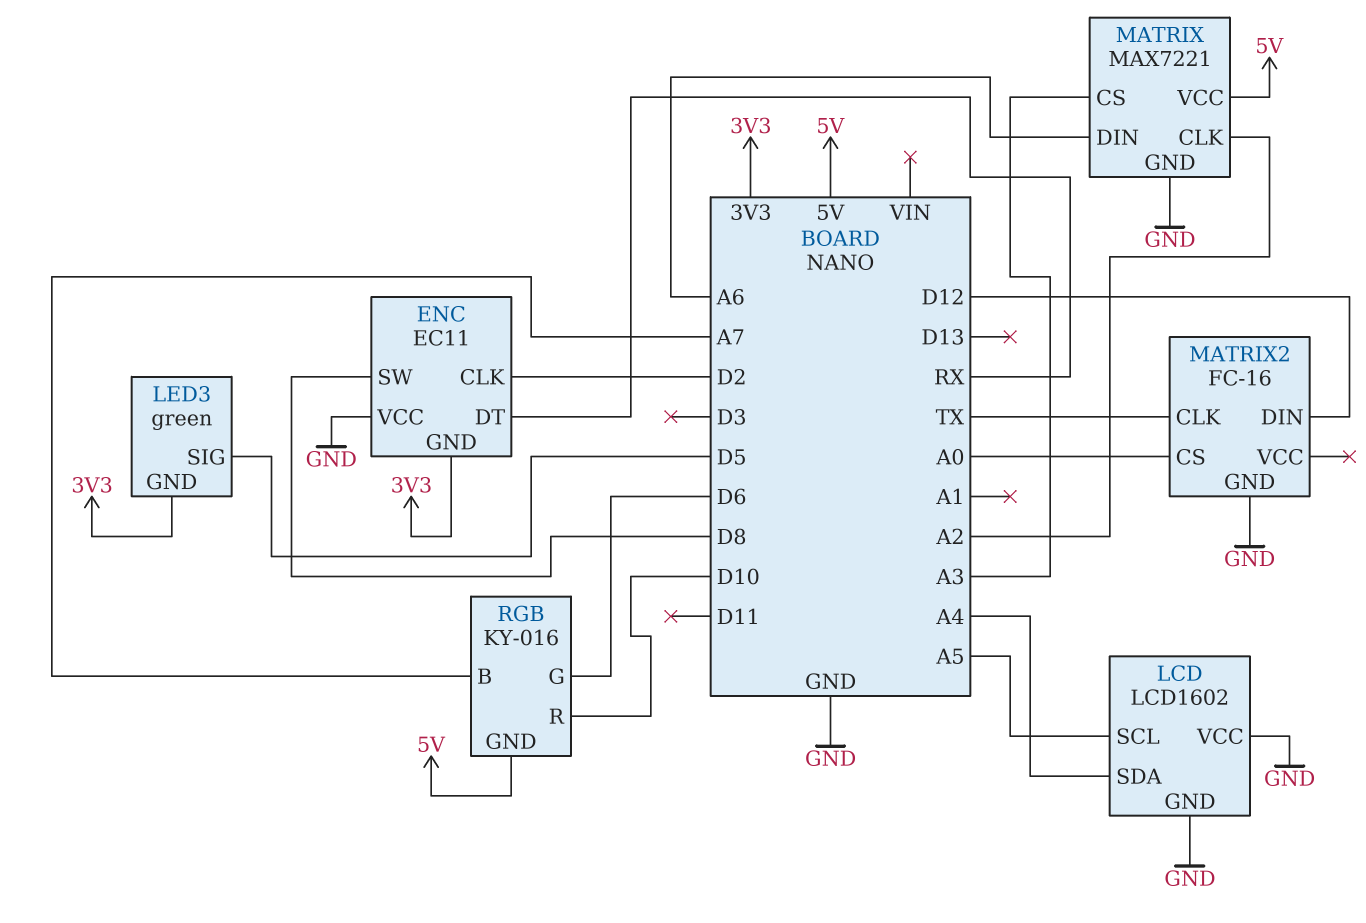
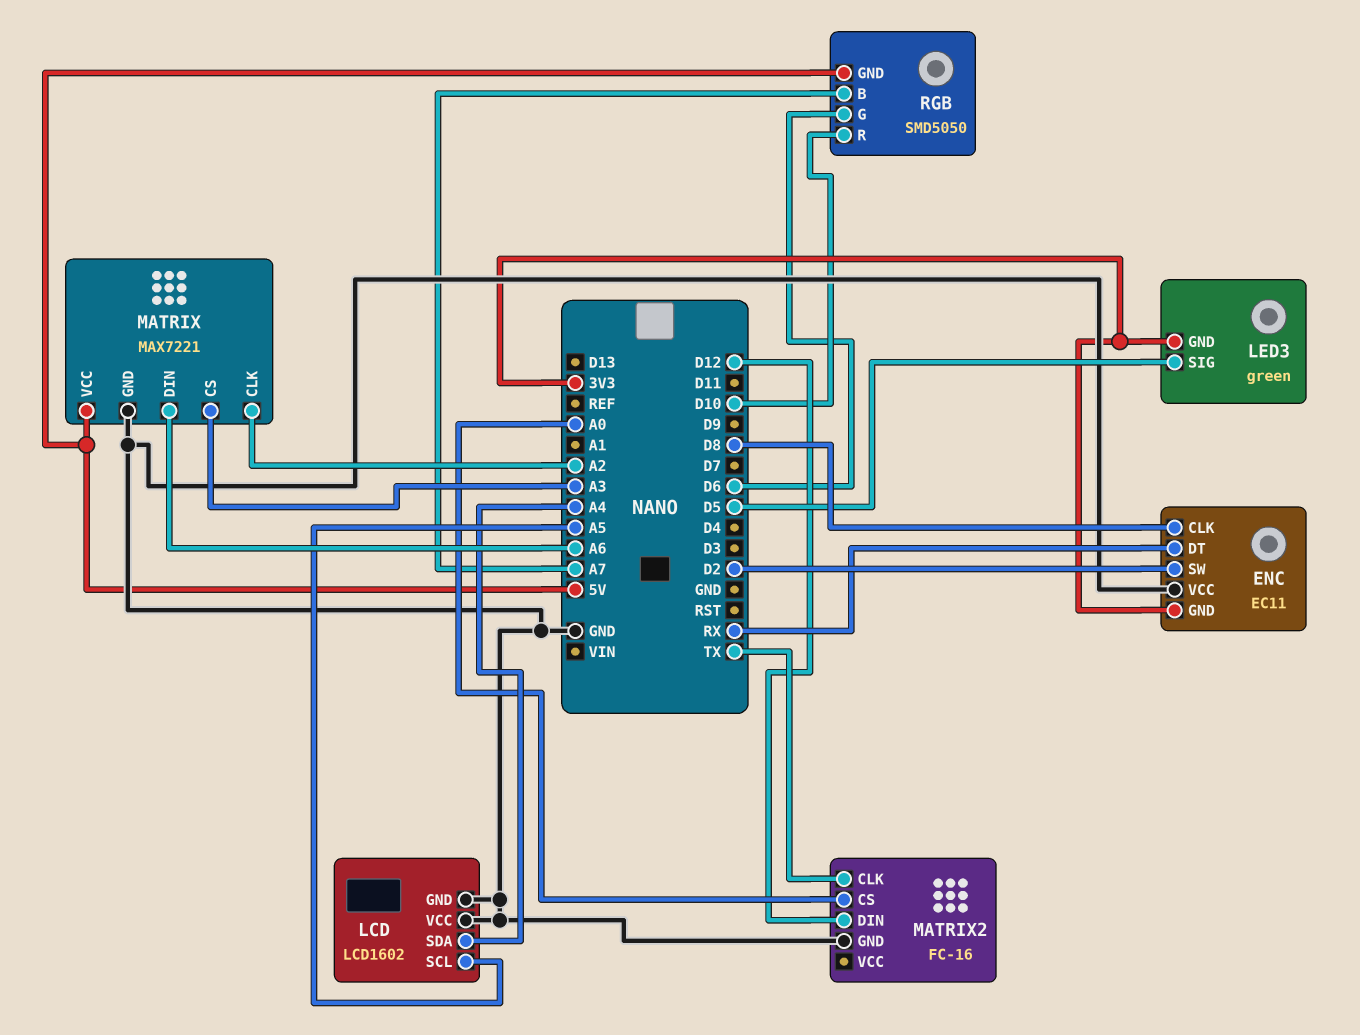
ENC pin CLK: D2 -> D8
ENC pin SW: D8 -> D2
RGB: KY-016 -> SMD5050

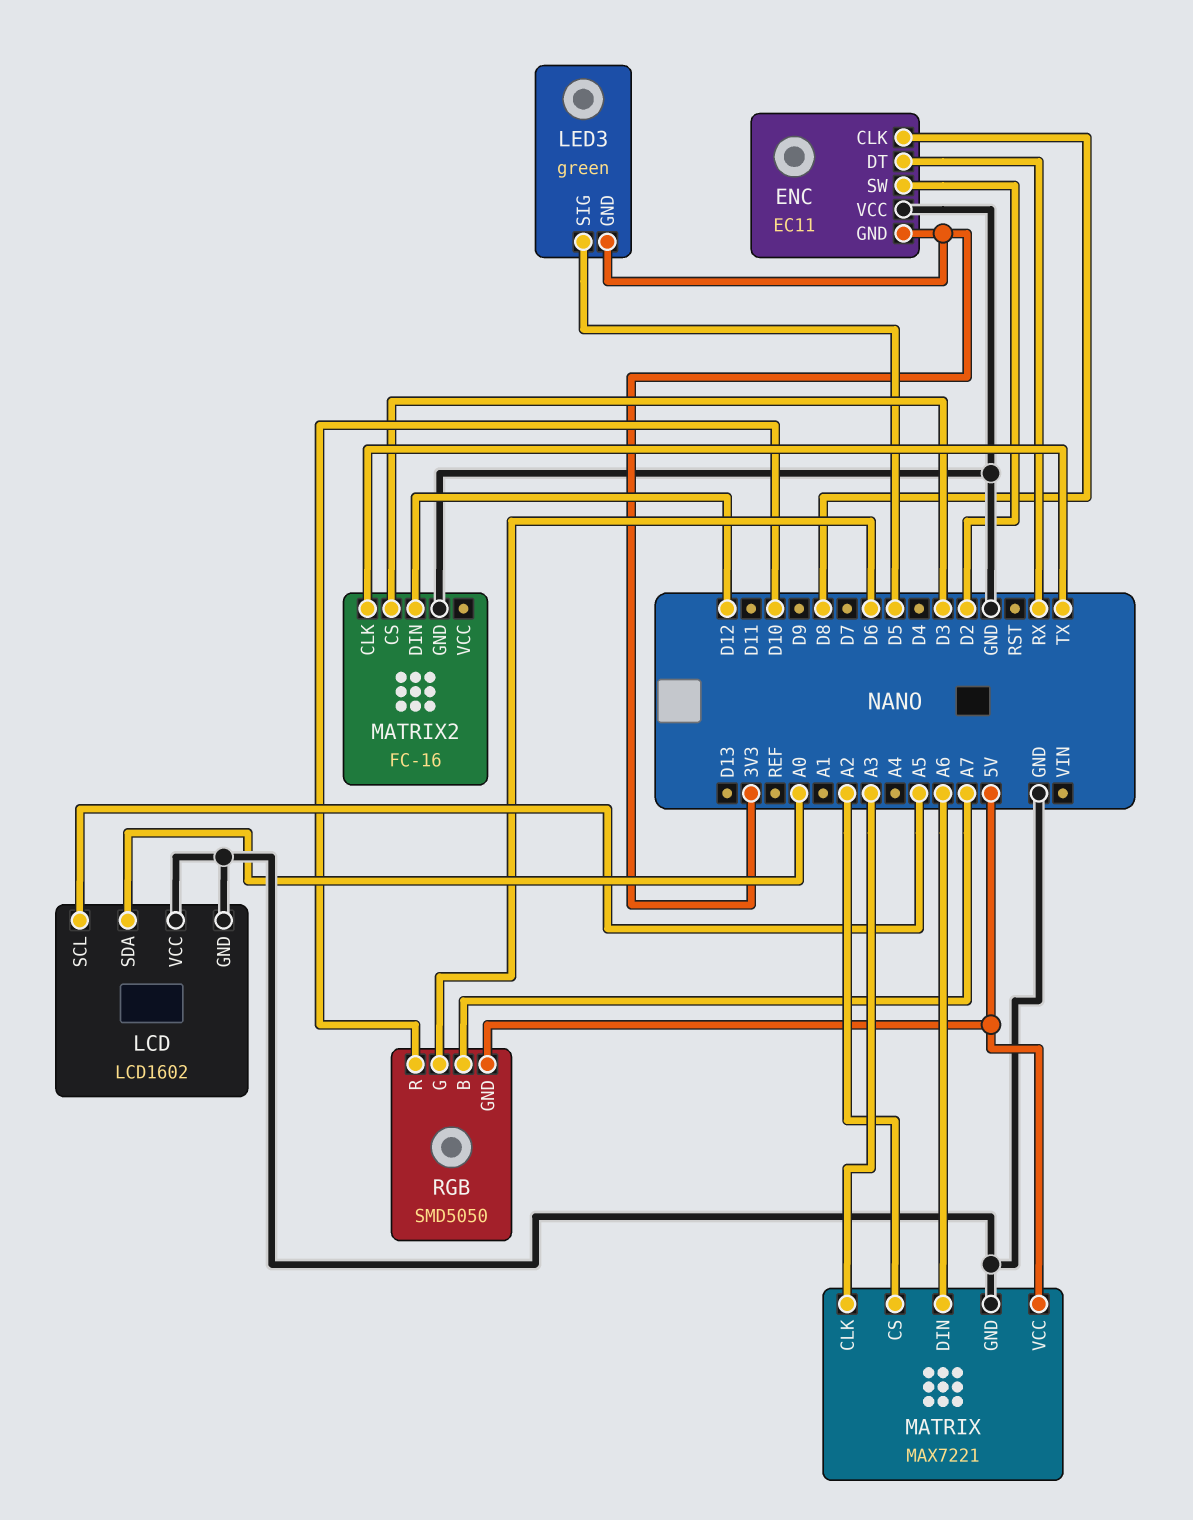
LCD pin SDA: A4 -> A0
MATRIX pin CLK: A2 -> A3
MATRIX pin CS: A3 -> A2
MATRIX2 pin CS: A0 -> D3

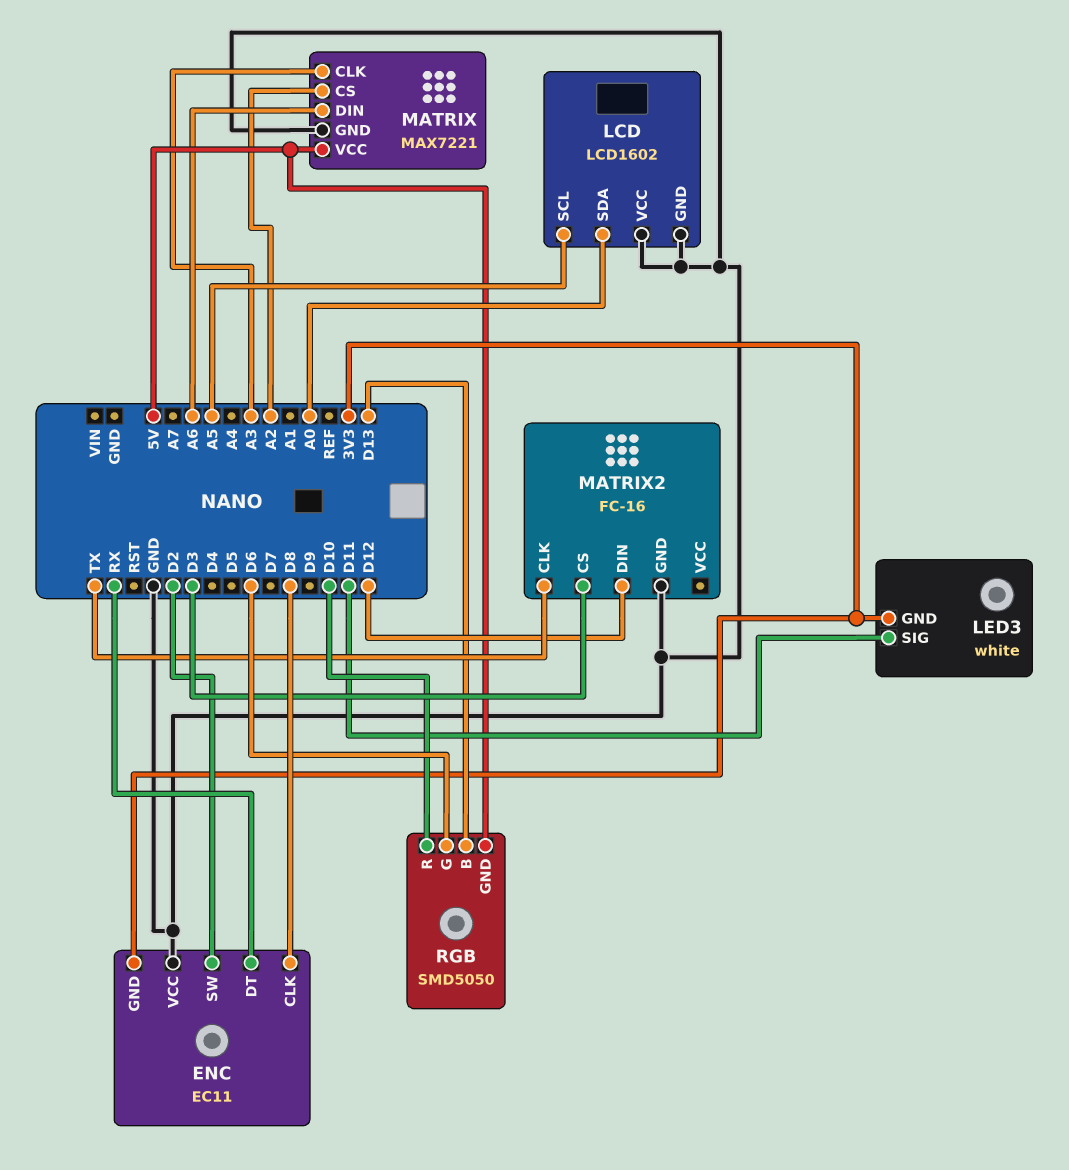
LED3: green -> white
LED3 pin SIG: D5 -> D11
RGB pin B: A7 -> D13

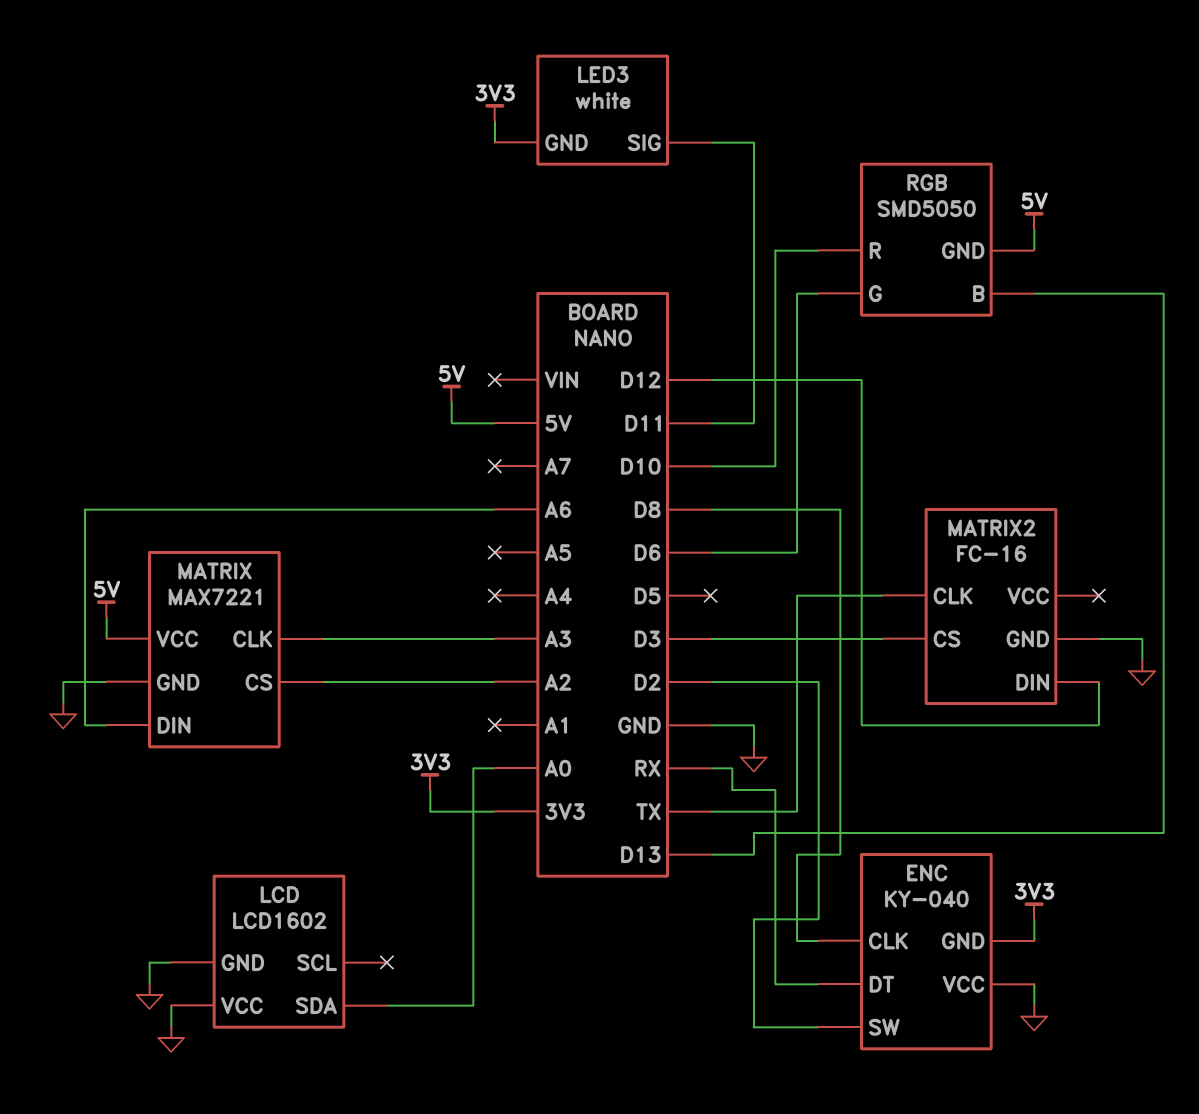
ENC: EC11 -> KY-040
LCD pin SCL: A5 -> none

